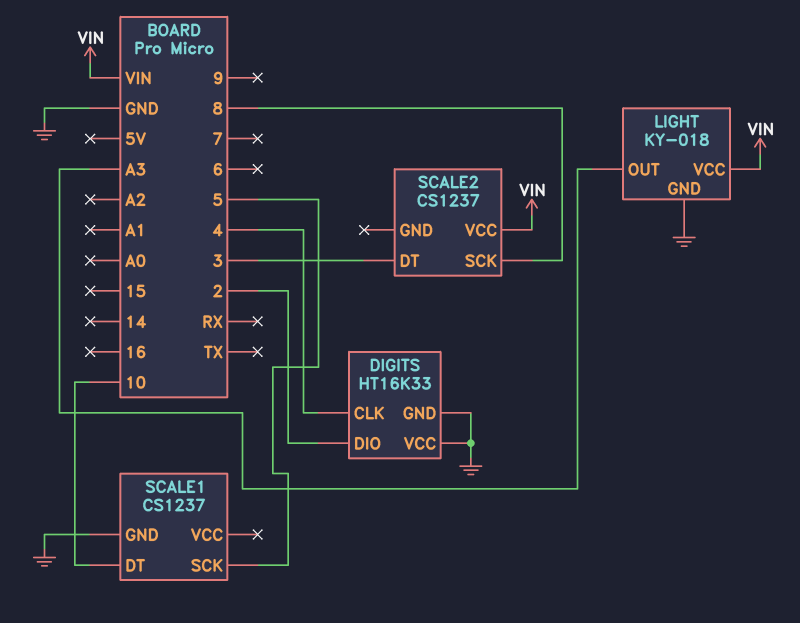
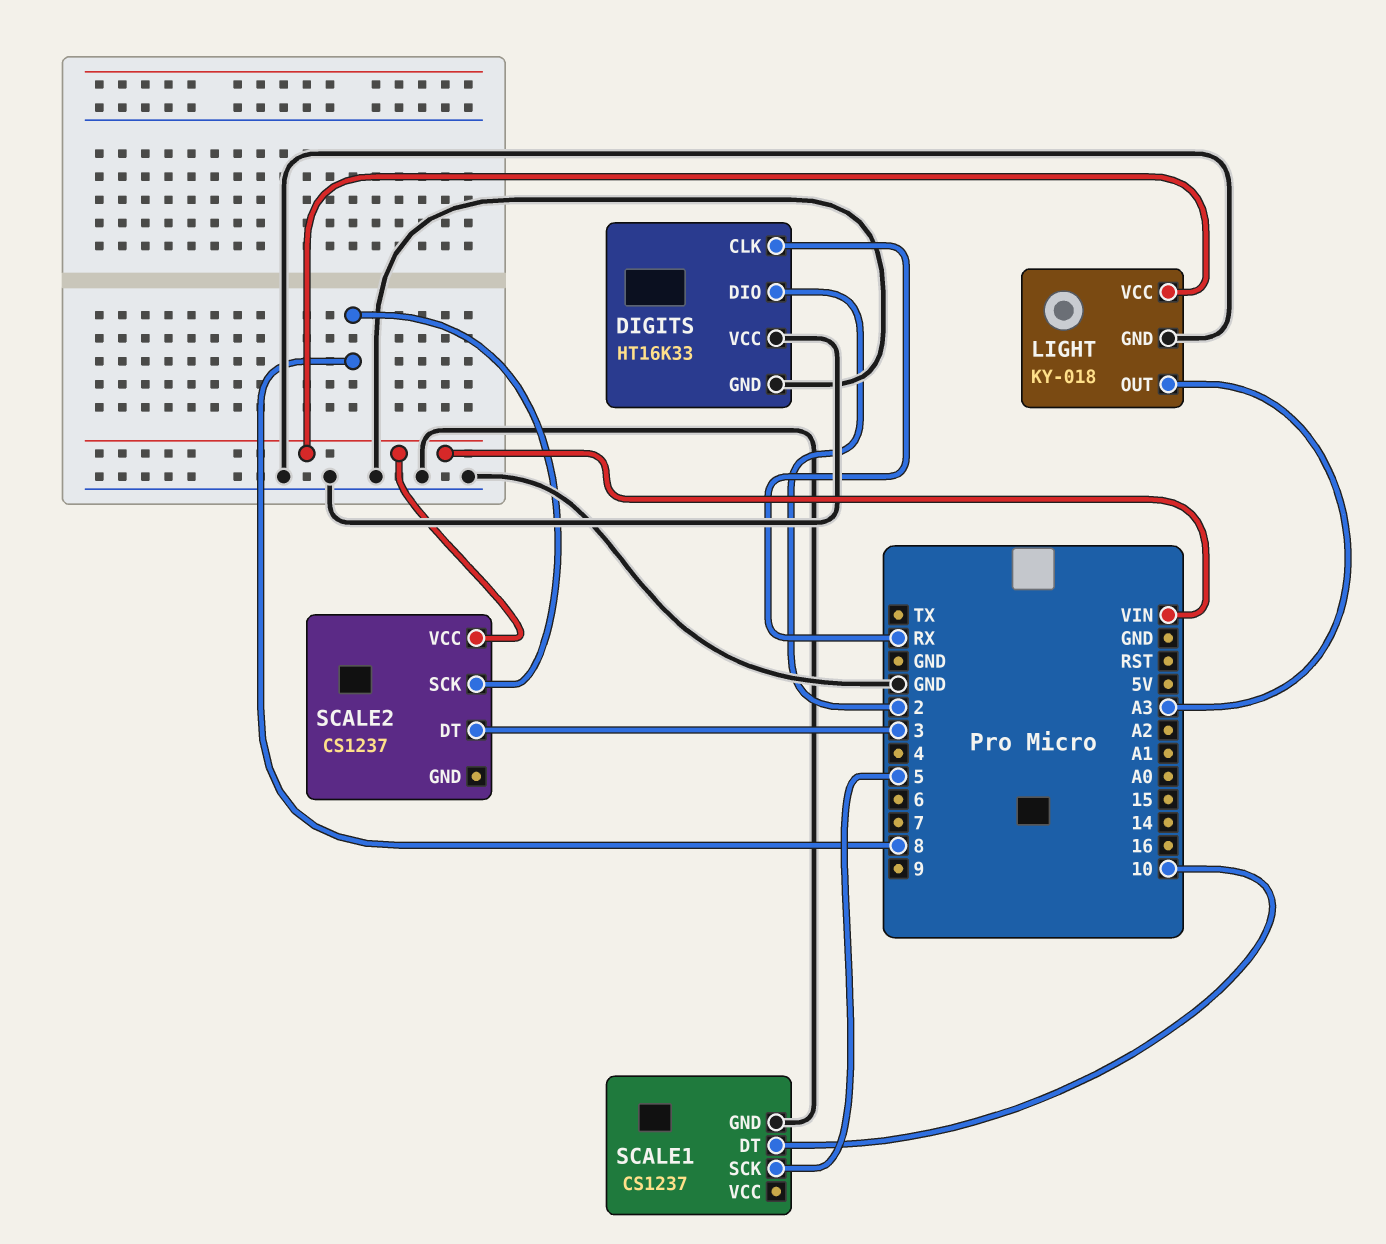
DIGITS pin CLK: 4 -> RX

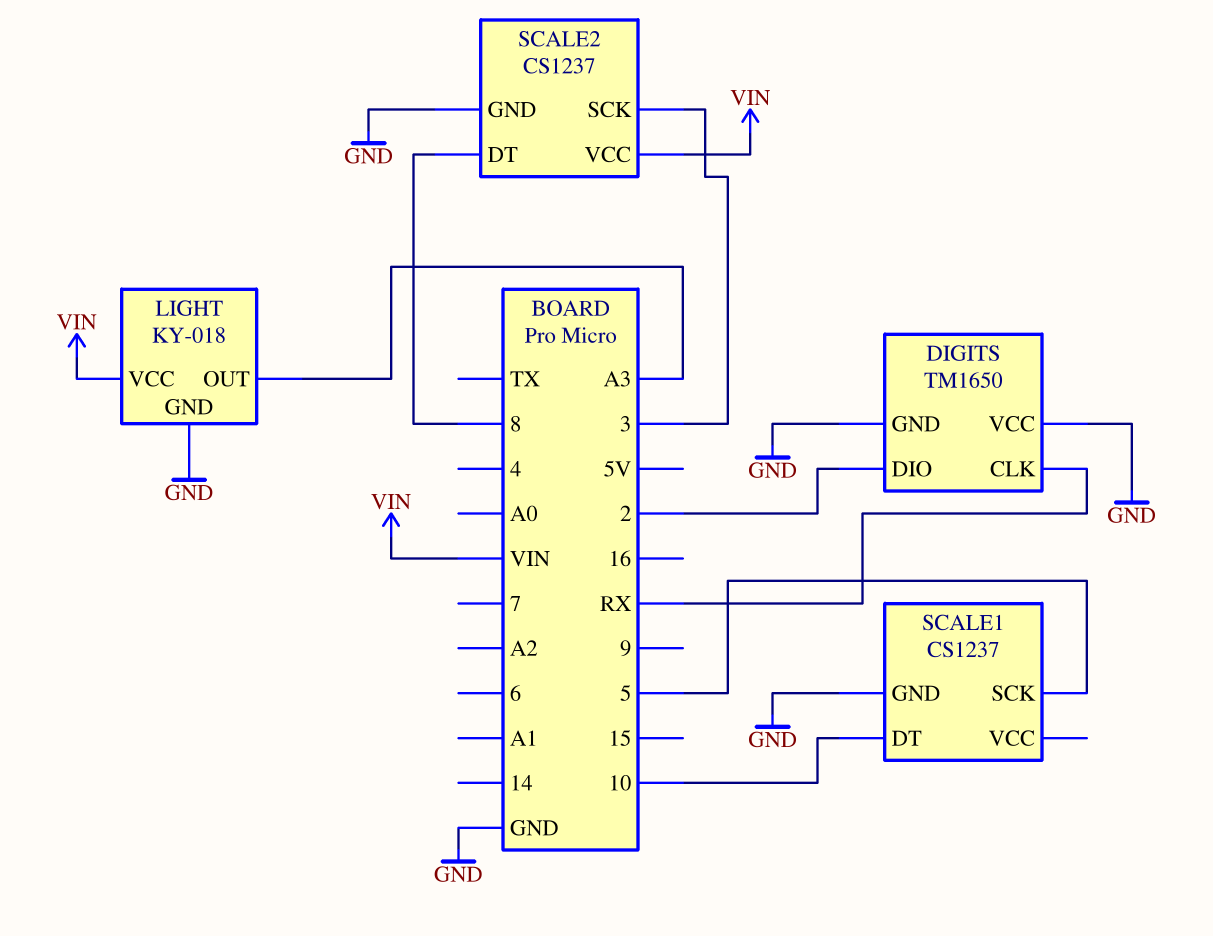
DIGITS: HT16K33 -> TM1650
SCALE2 pin DT: 3 -> 8
SCALE2 pin GND: none -> GND
SCALE2 pin SCK: 8 -> 3

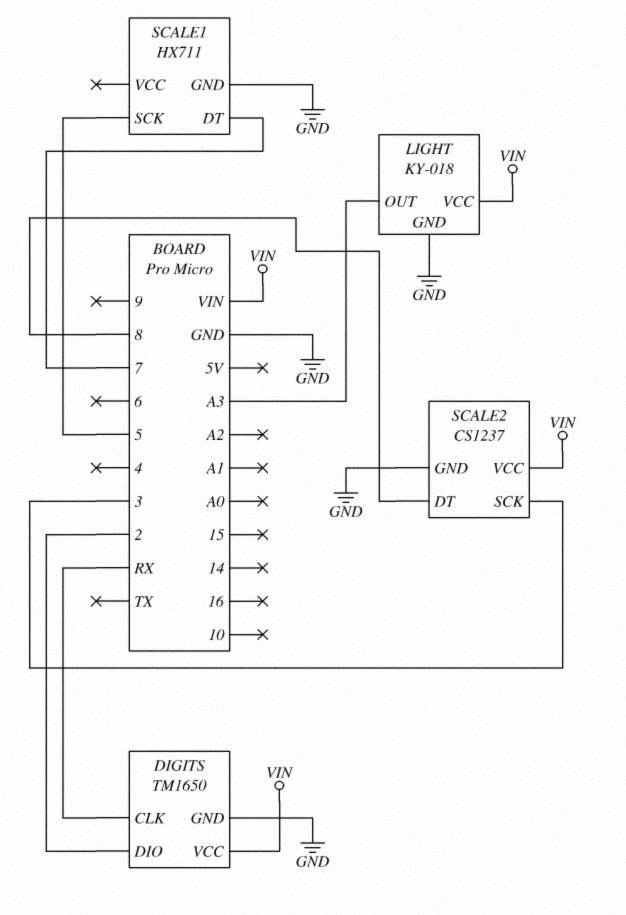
DIGITS pin VCC: GND -> VIN
SCALE1: CS1237 -> HX711
SCALE1 pin DT: 10 -> 7

